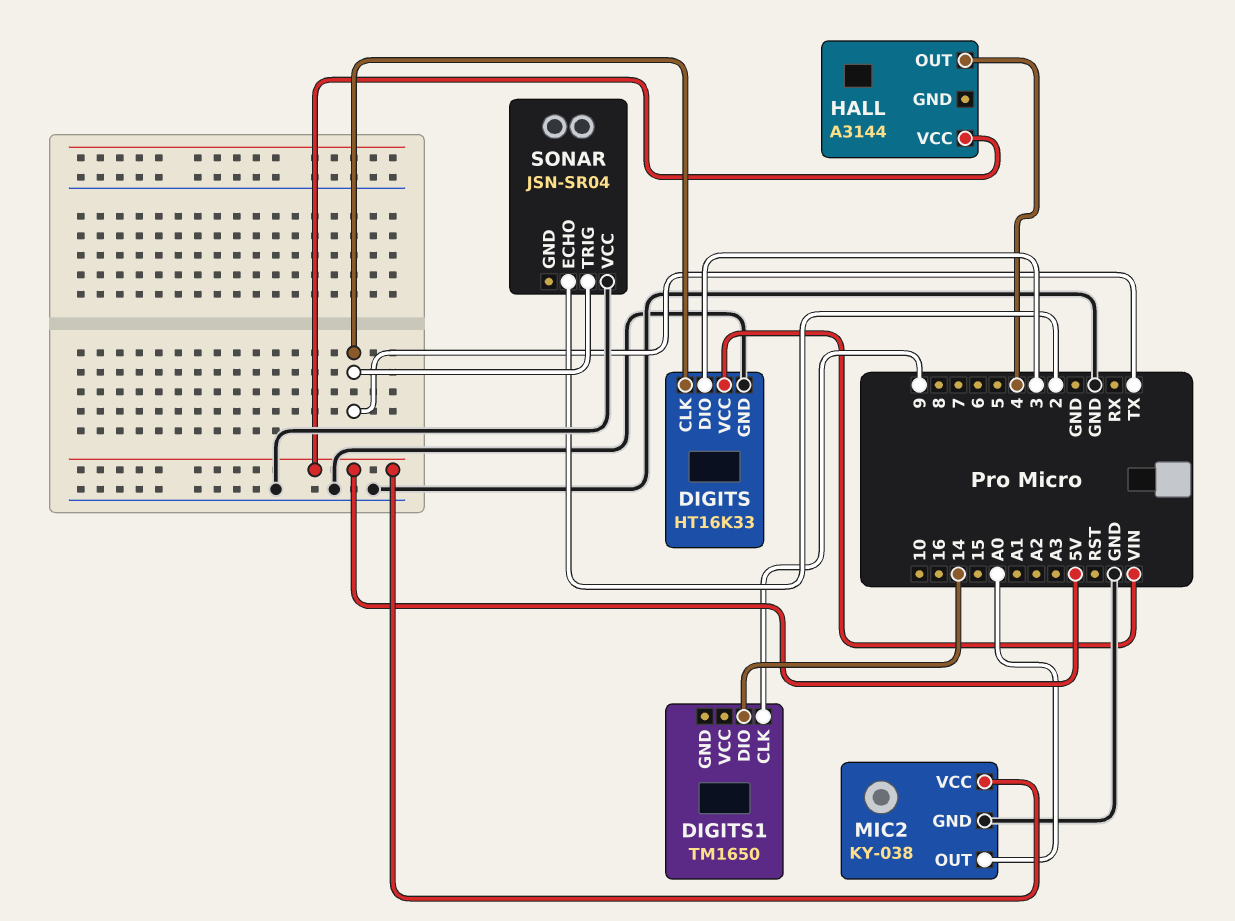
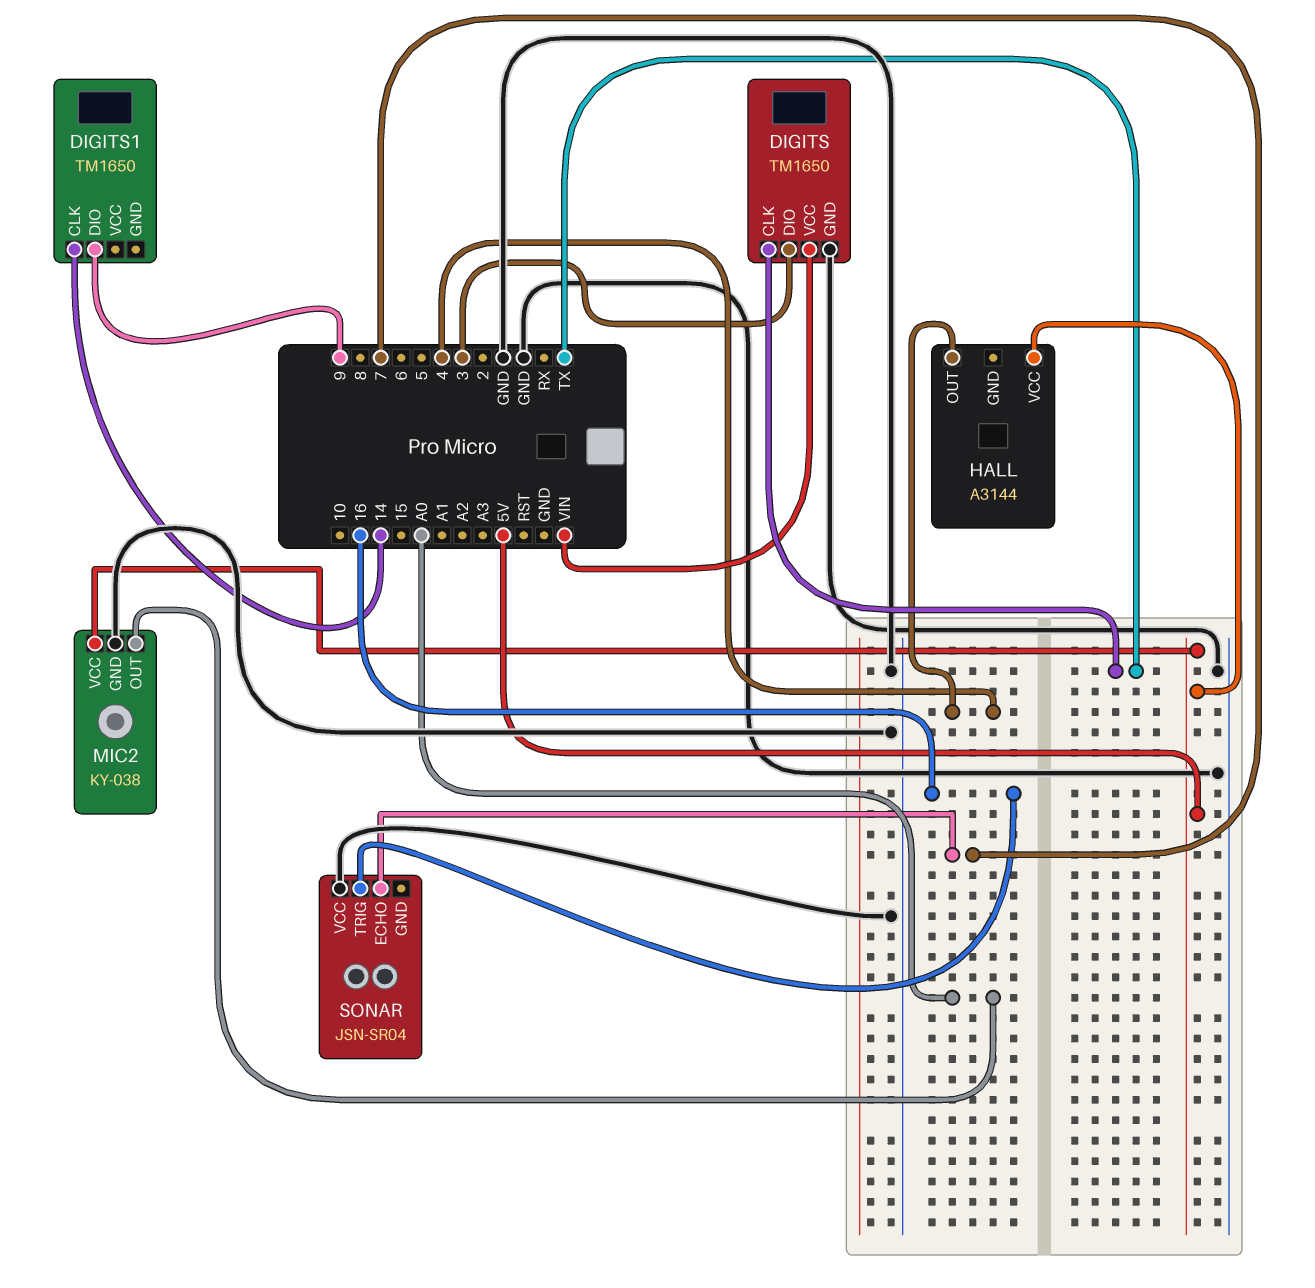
DIGITS: HT16K33 -> TM1650
DIGITS1 pin CLK: 9 -> 14
DIGITS1 pin DIO: 14 -> 9
SONAR pin ECHO: 2 -> 7
SONAR pin TRIG: TX -> 16

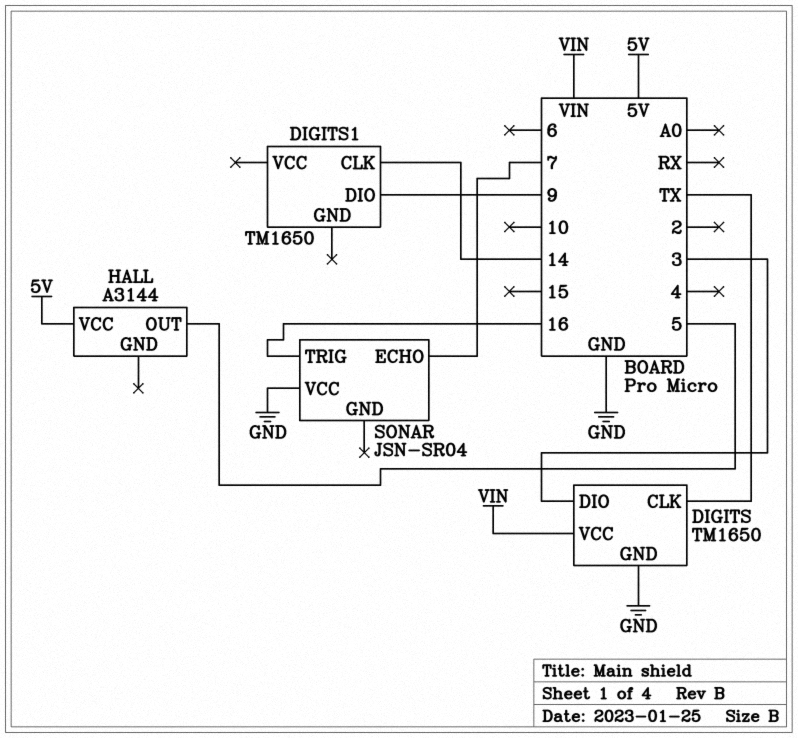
HALL pin OUT: 4 -> 5
MIC2: KY-038 -> none
MIC2 pin GND: GND -> none
MIC2 pin OUT: A0 -> none
MIC2 pin VCC: 5V -> none

